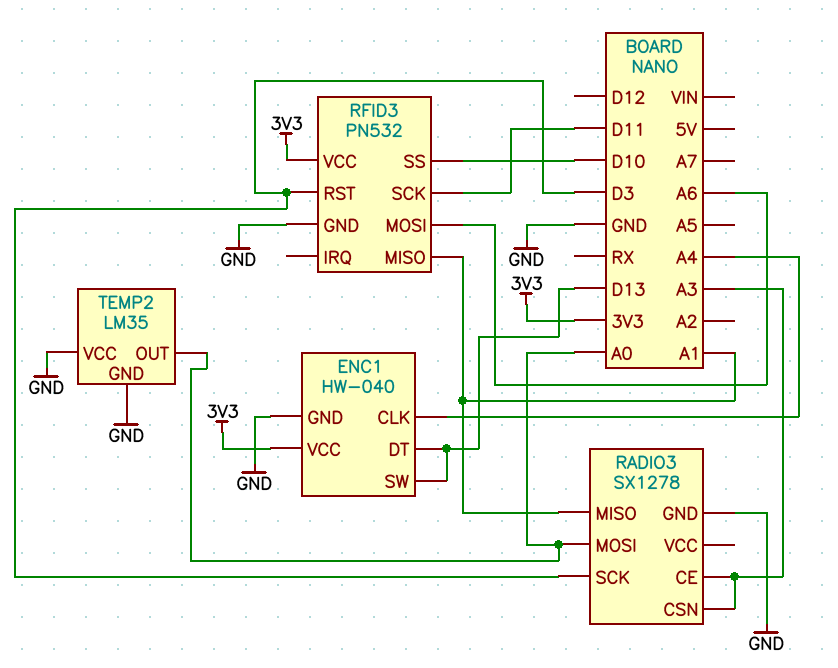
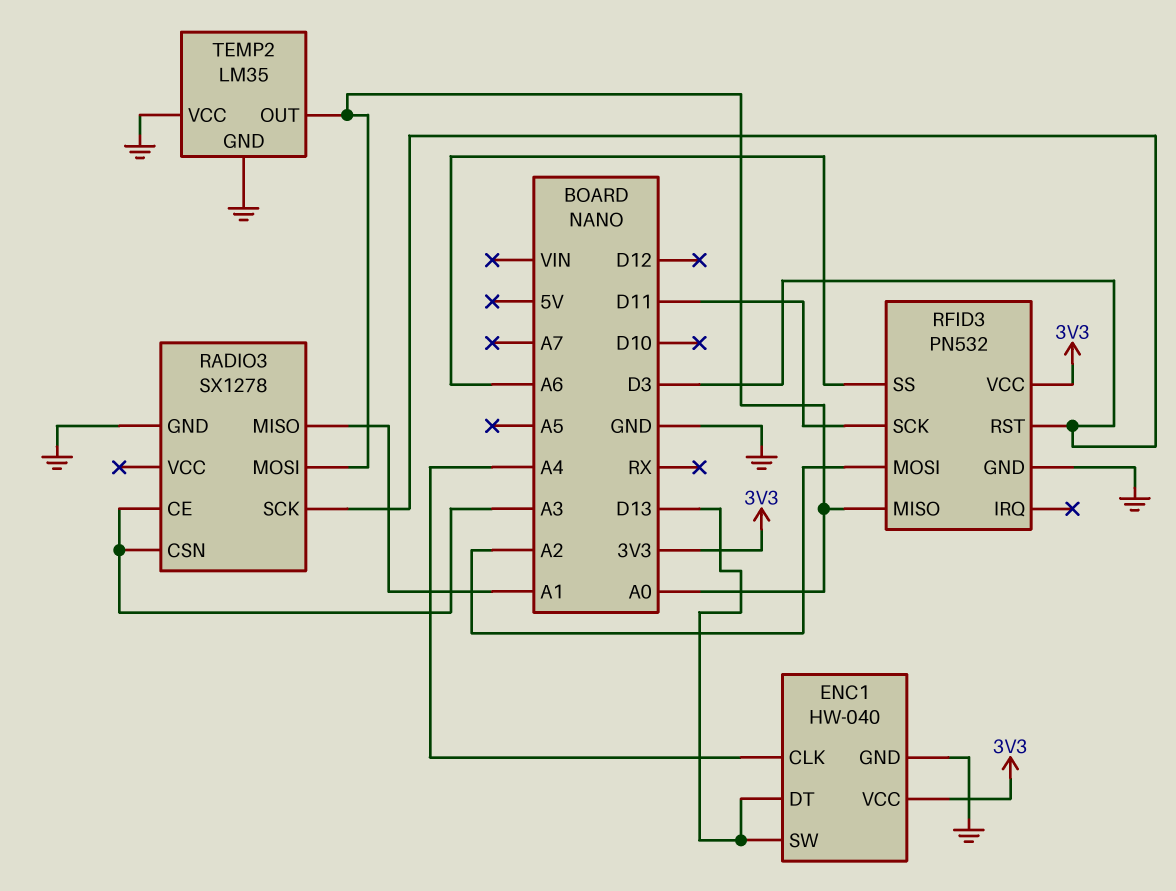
RFID3 pin MISO: A1 -> A0
RFID3 pin MOSI: A6 -> A2
RFID3 pin SS: D10 -> A6

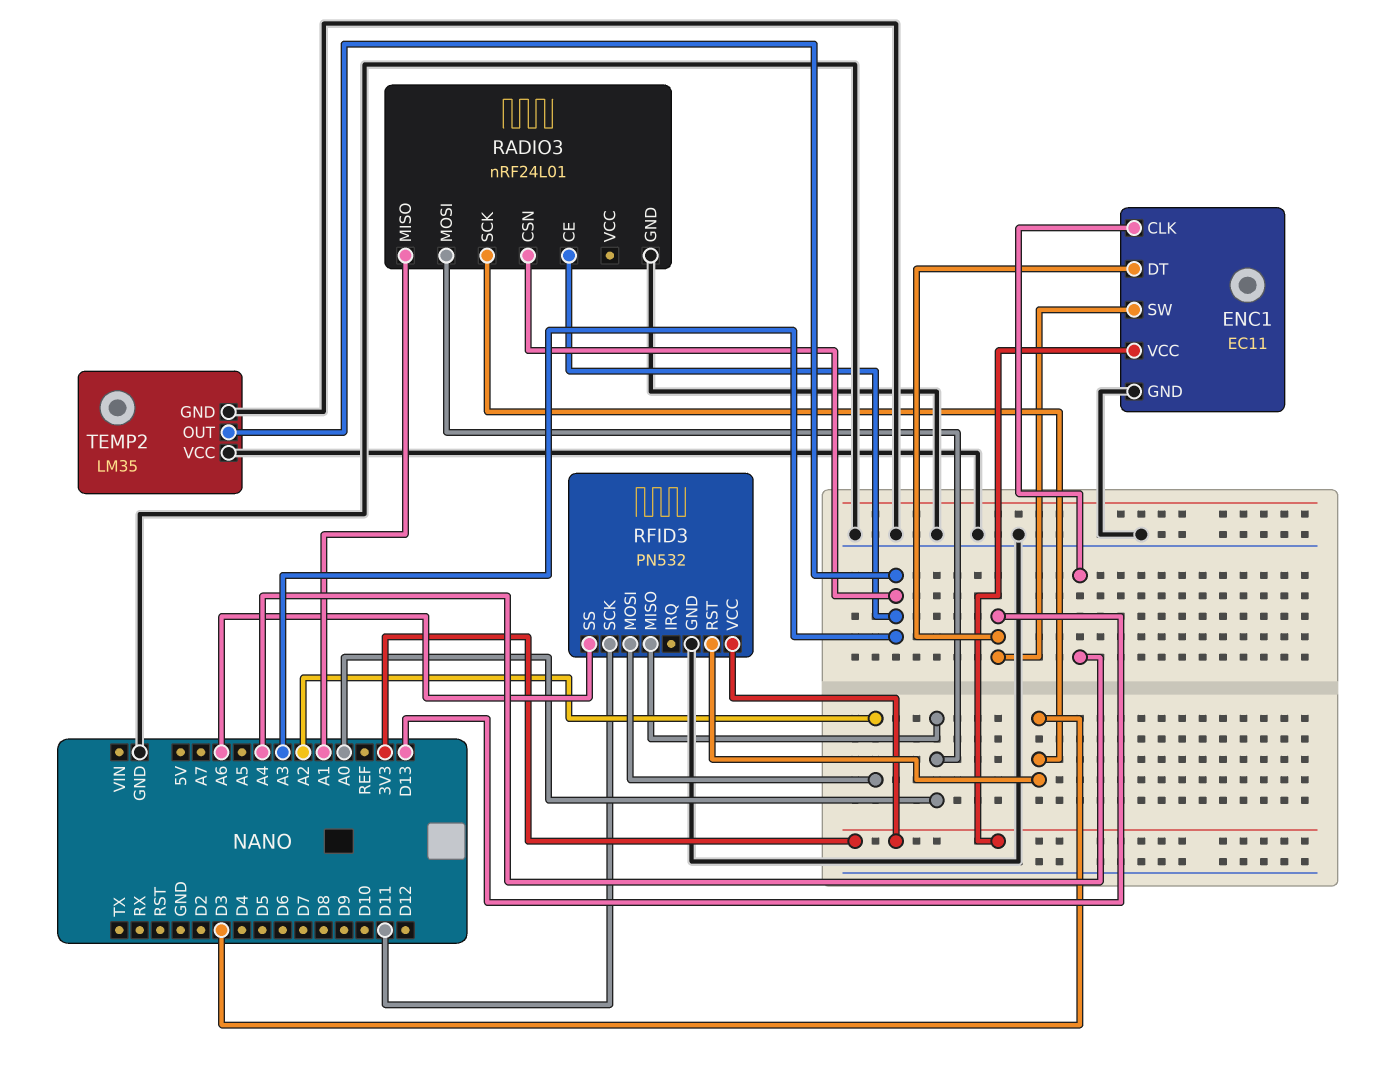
ENC1: HW-040 -> EC11
RADIO3: SX1278 -> nRF24L01
TEMP2 pin OUT: A0 -> A3

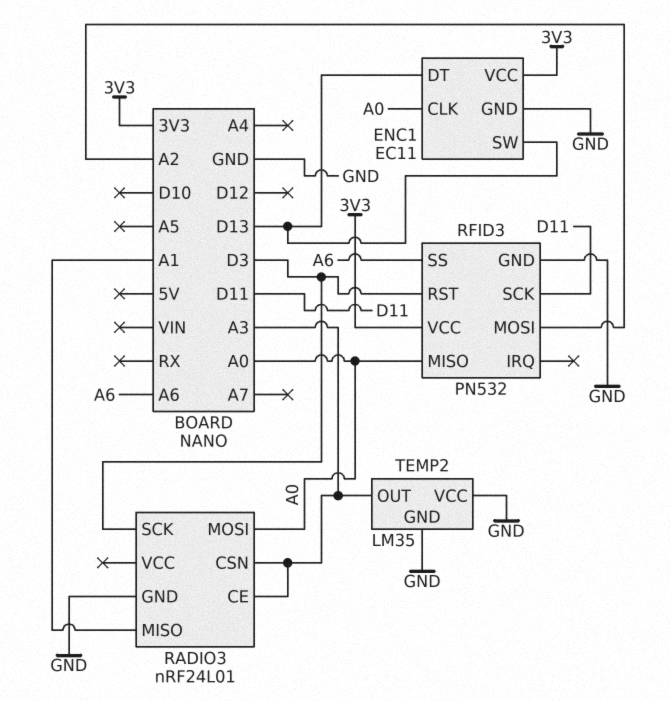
ENC1 pin CLK: A4 -> A0

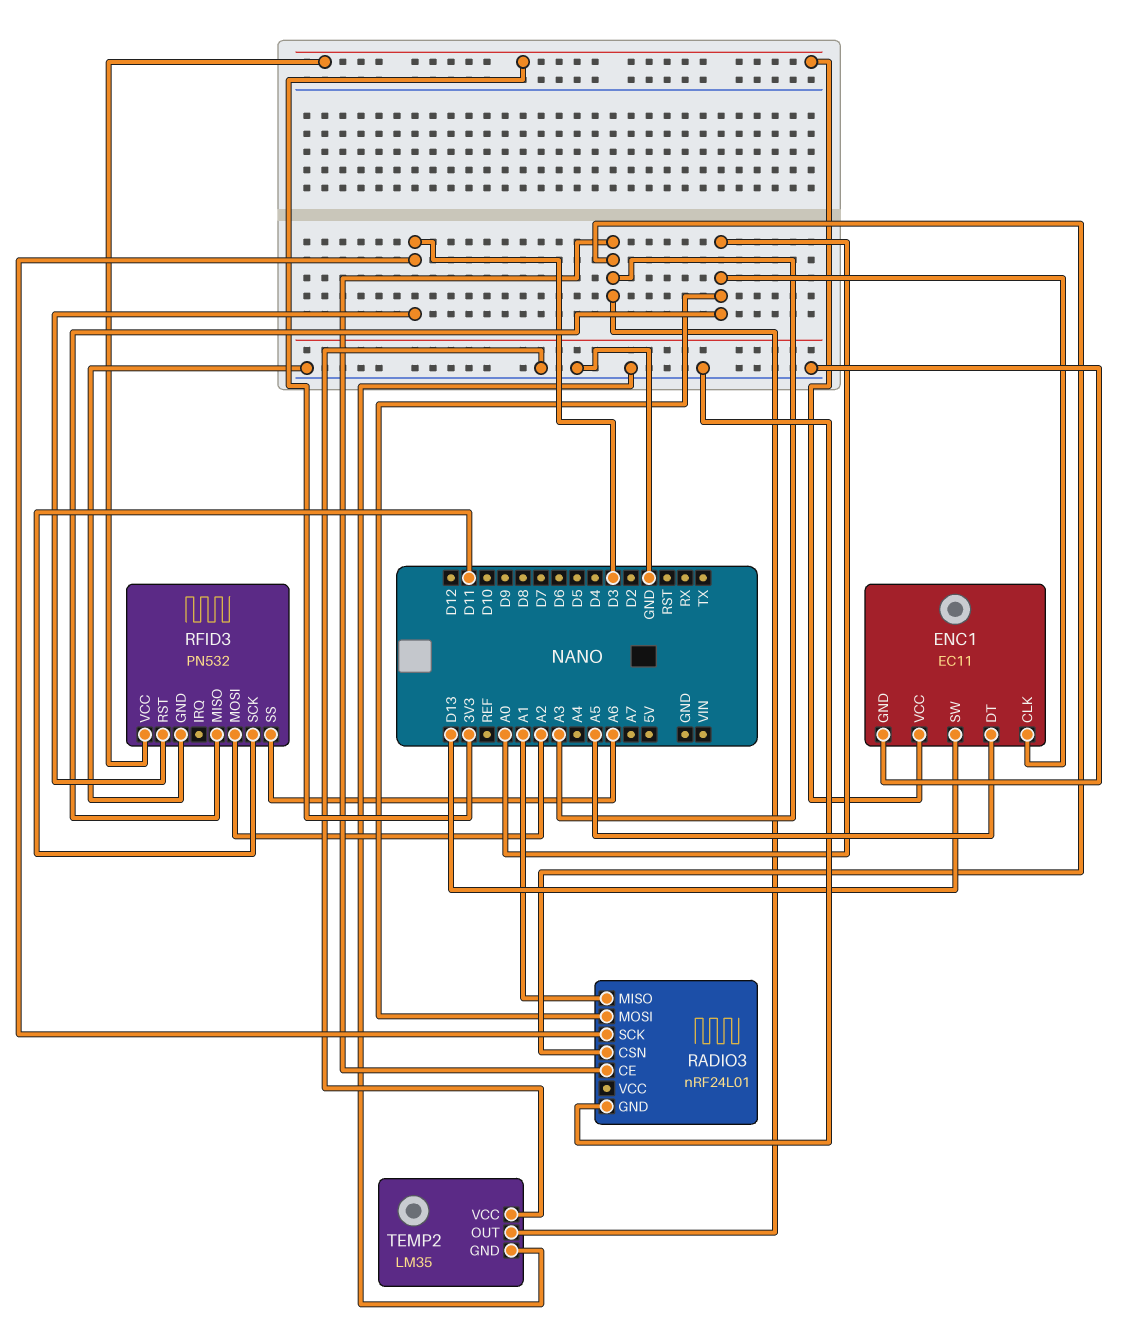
ENC1 pin DT: D13 -> A5

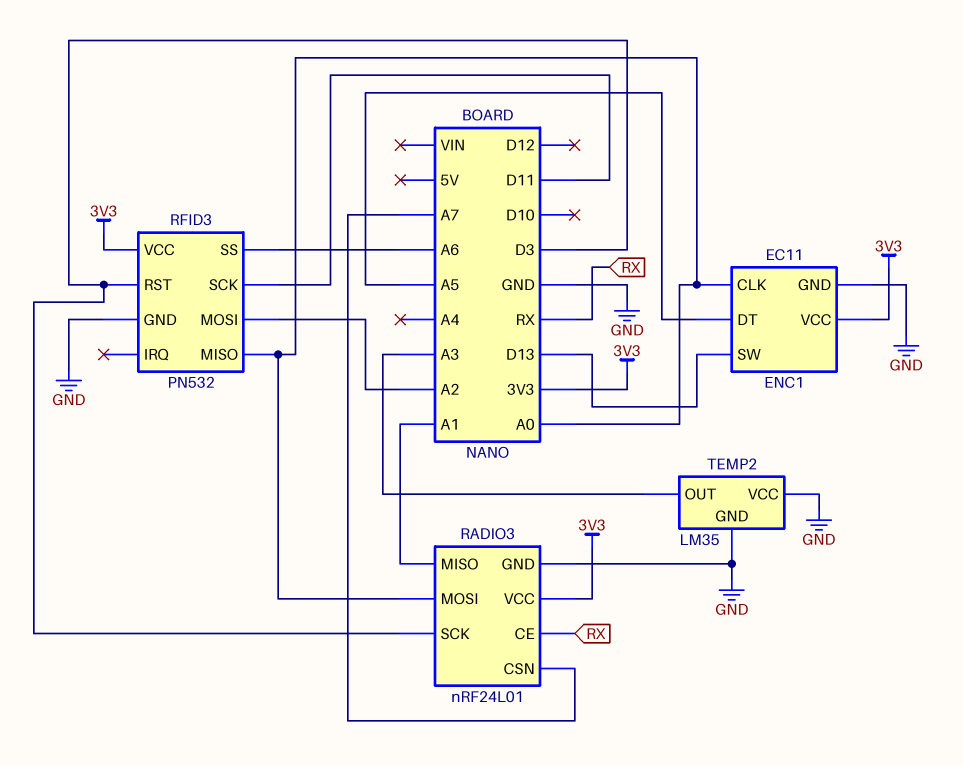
RADIO3 pin CE: A3 -> RX
RADIO3 pin CSN: A3 -> A7
RADIO3 pin VCC: none -> 3V3

